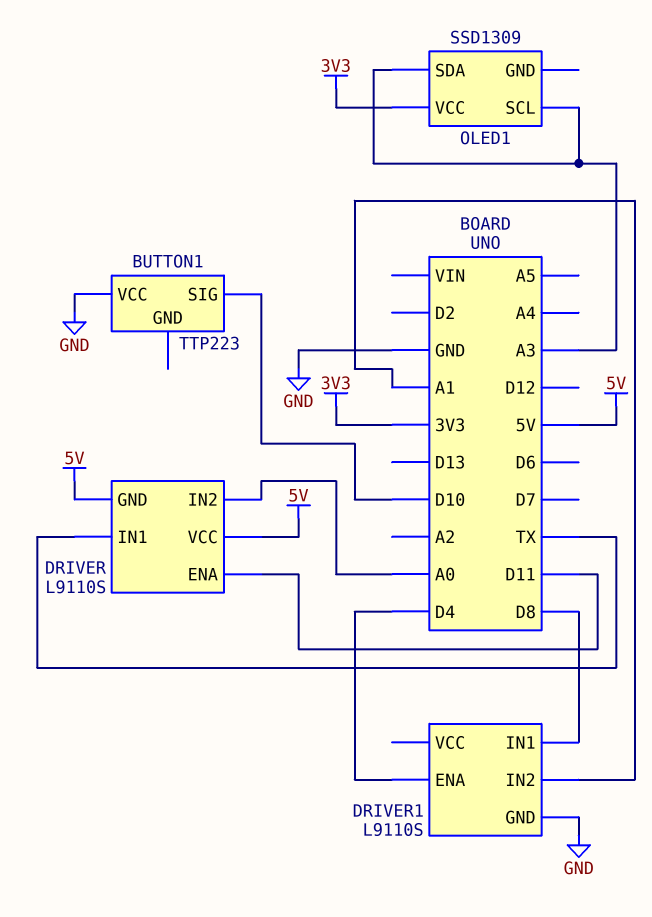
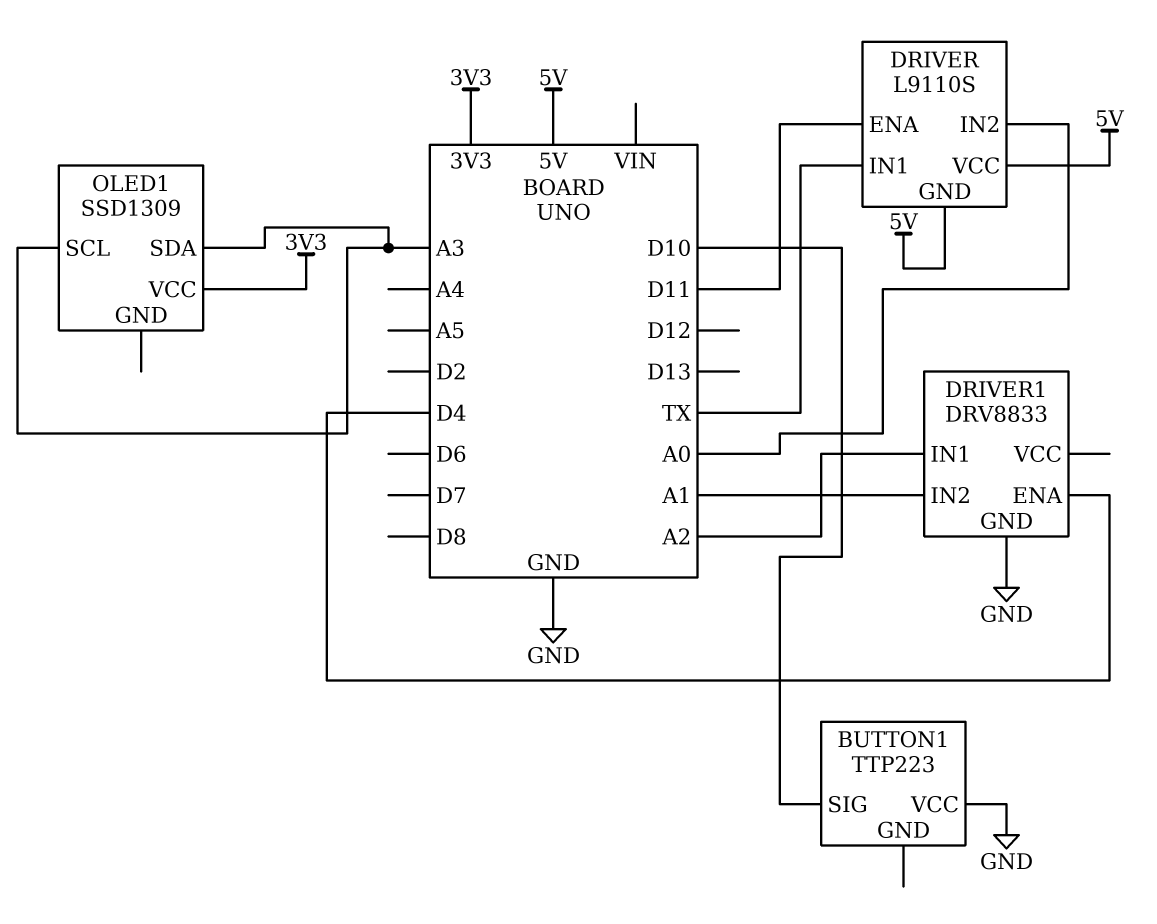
DRIVER1: L9110S -> DRV8833
DRIVER1 pin IN1: D8 -> A2

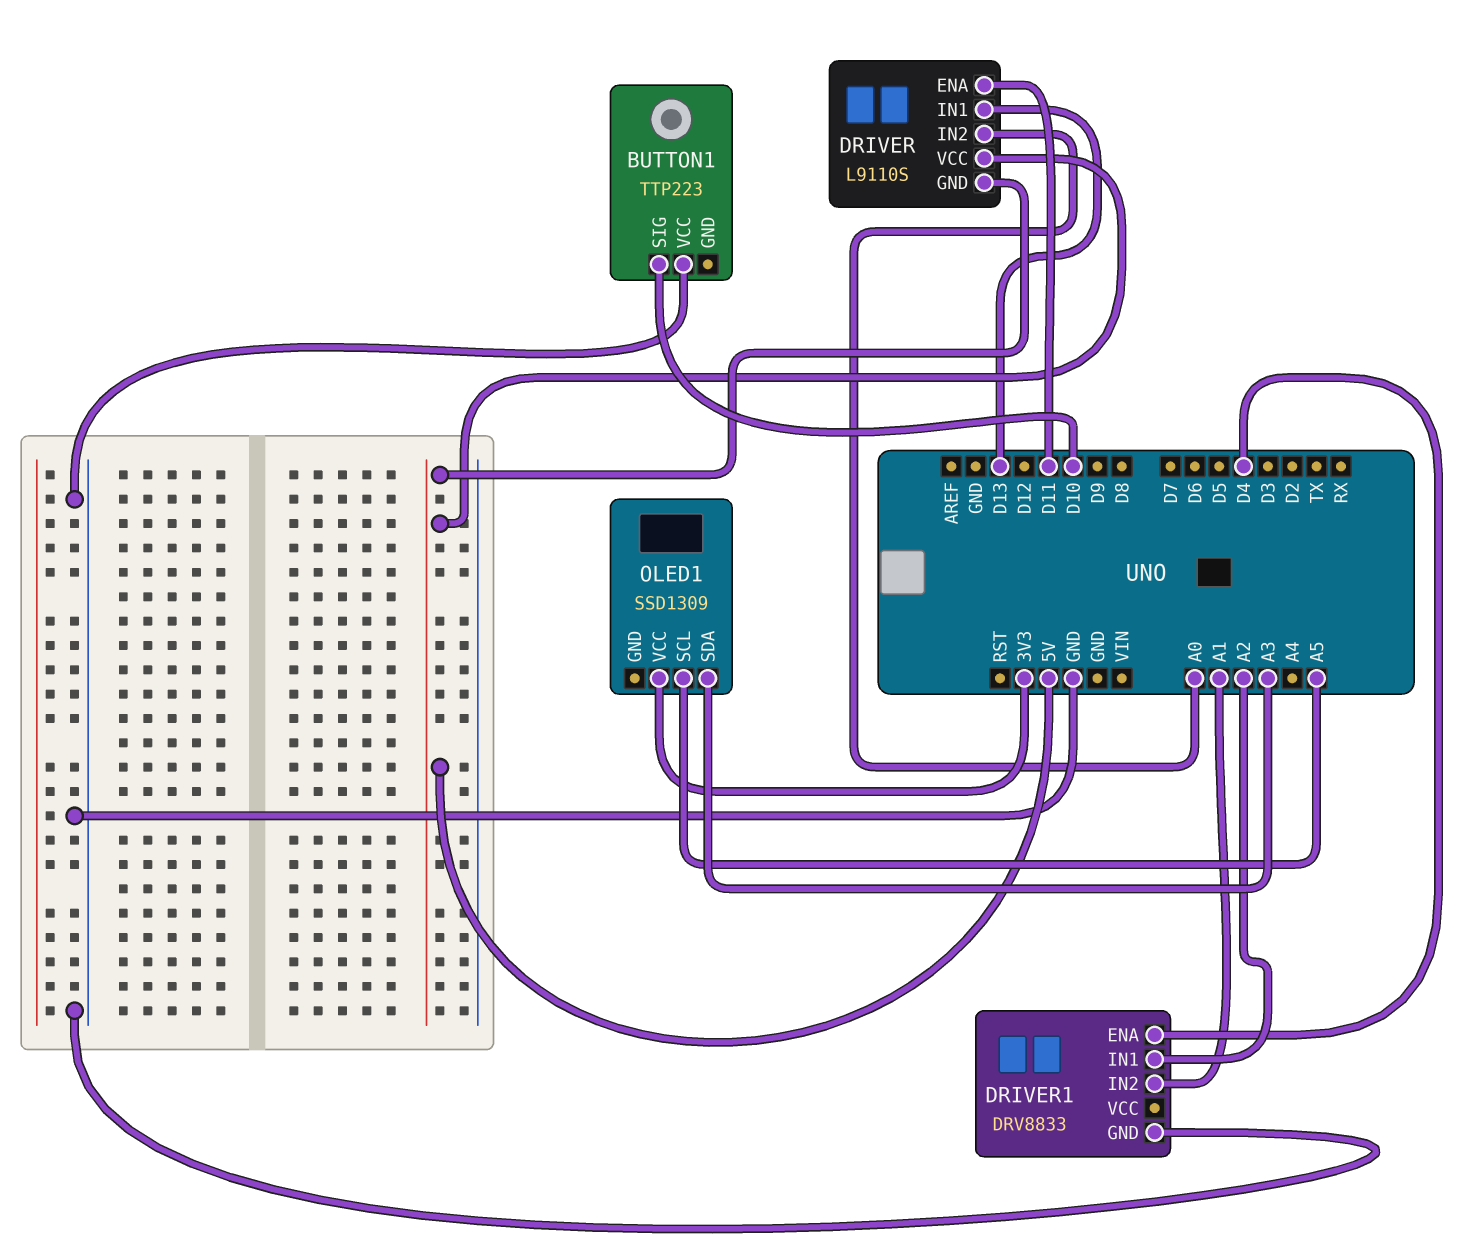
DRIVER pin IN1: TX -> D13
OLED1 pin SCL: A3 -> A5

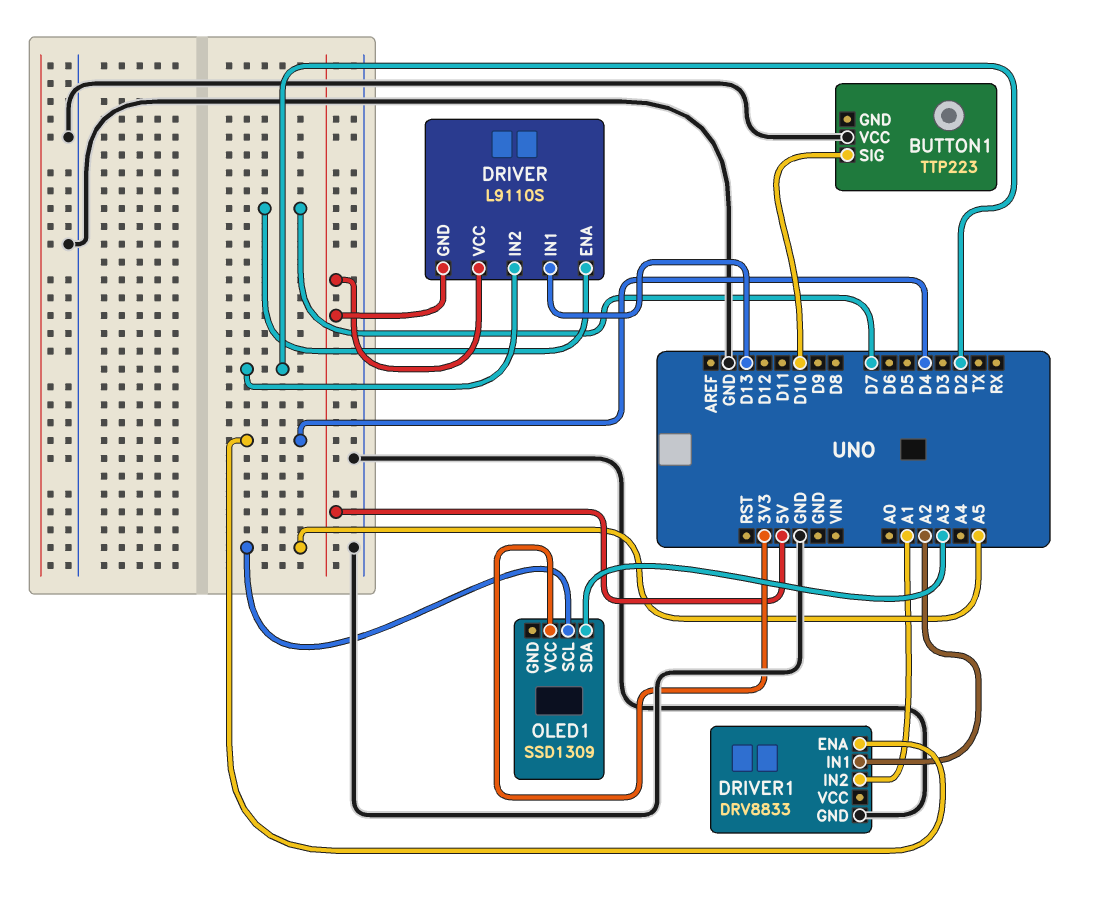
DRIVER pin ENA: D11 -> D7
DRIVER pin IN2: A0 -> D2

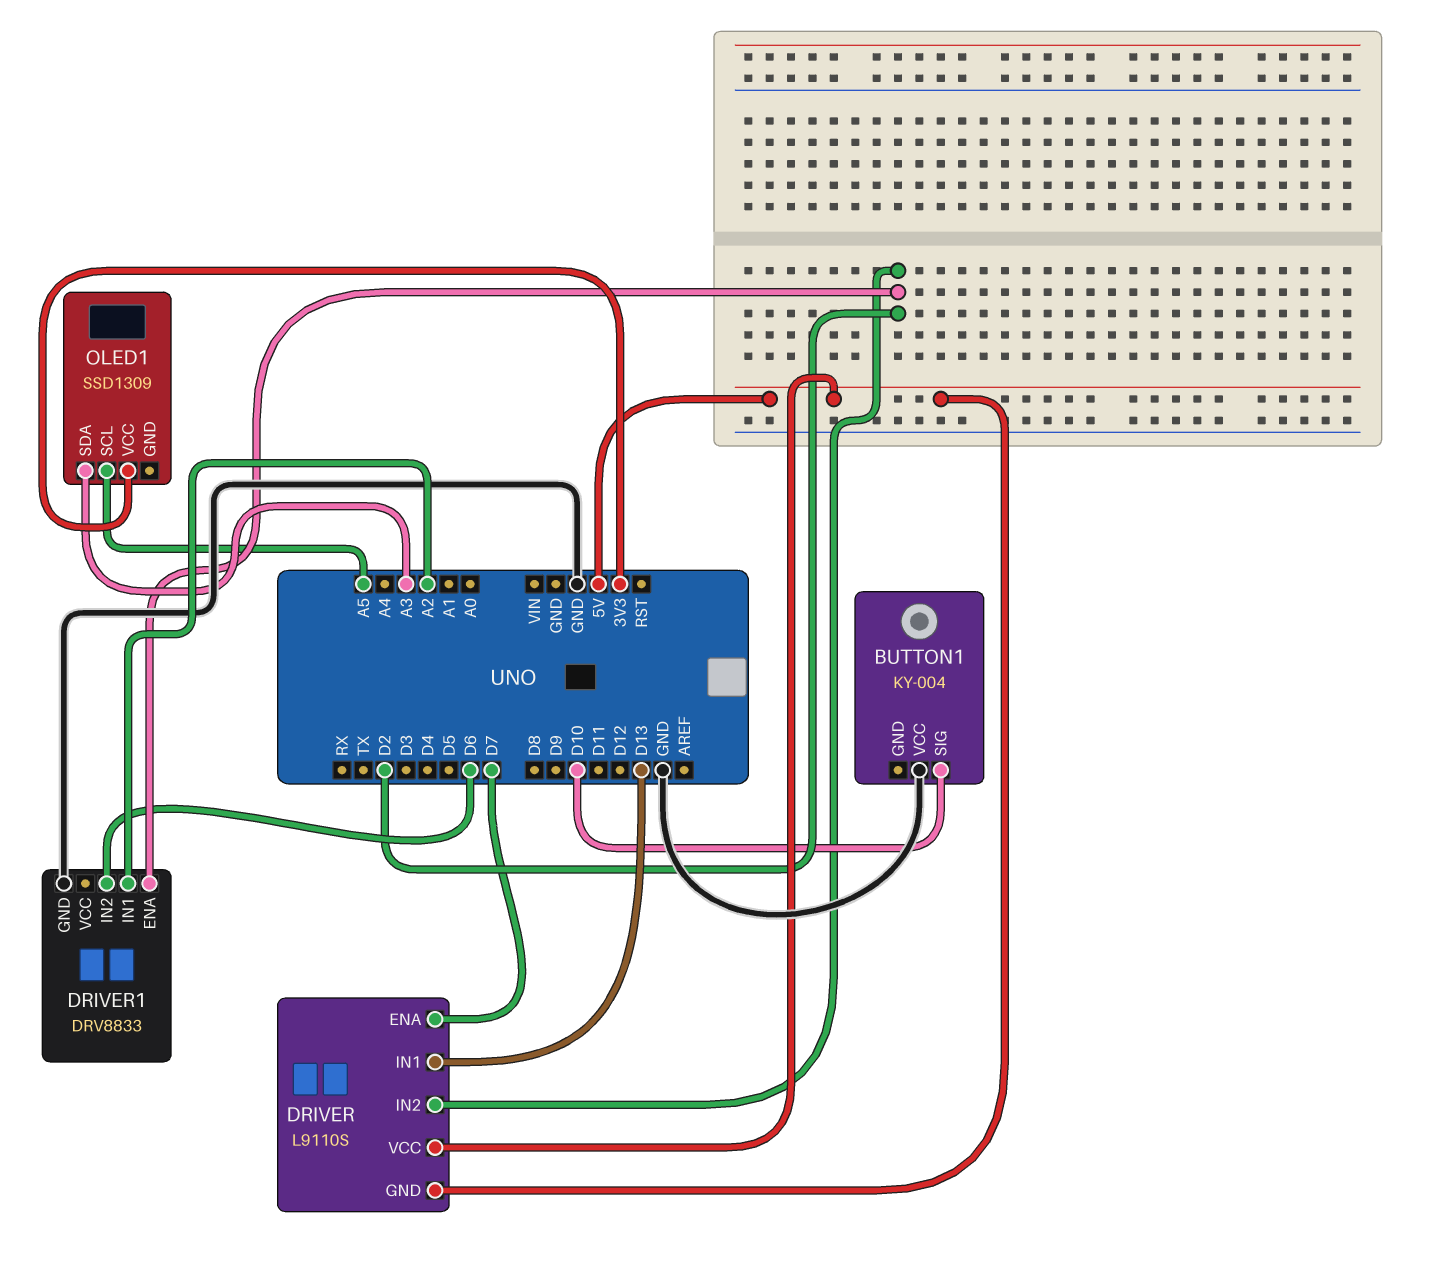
BUTTON1: TTP223 -> KY-004
DRIVER1 pin ENA: D4 -> D2
DRIVER1 pin IN2: A1 -> D6

